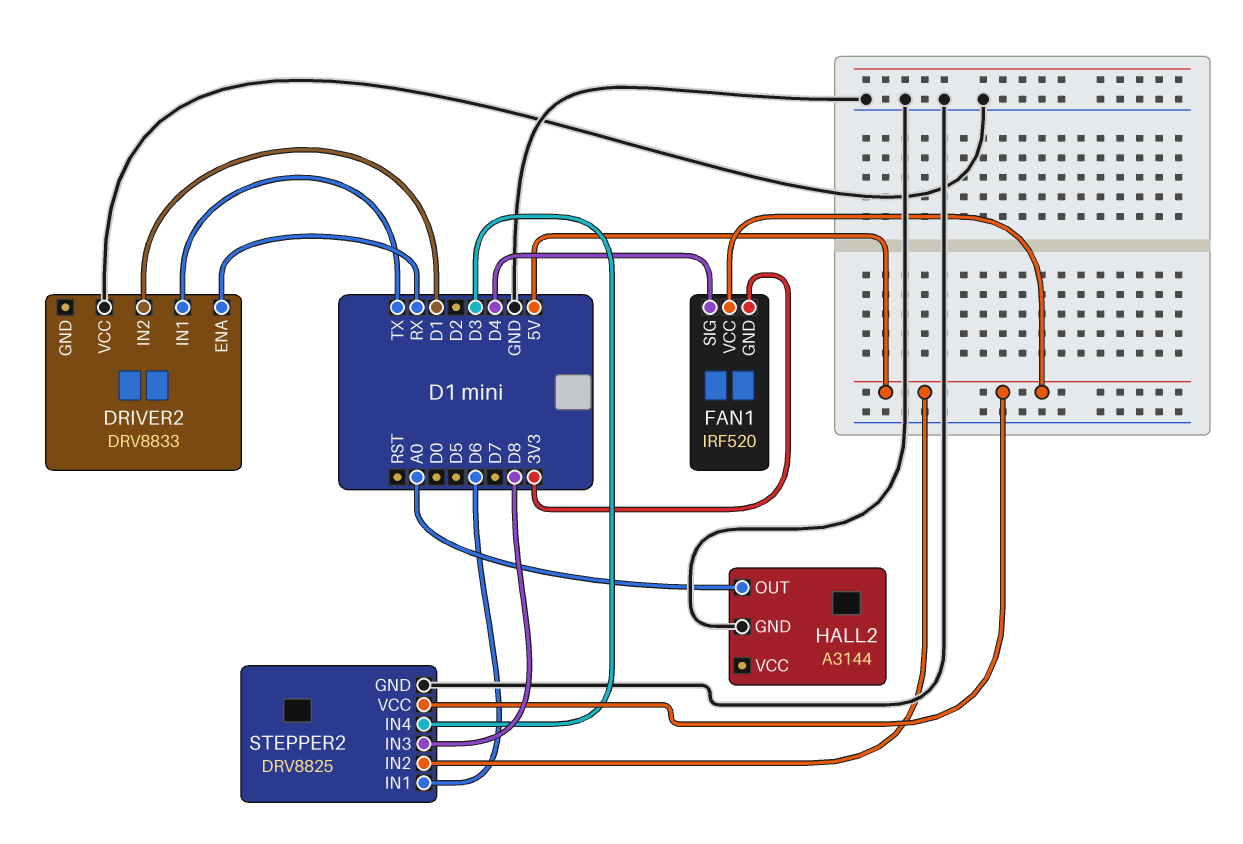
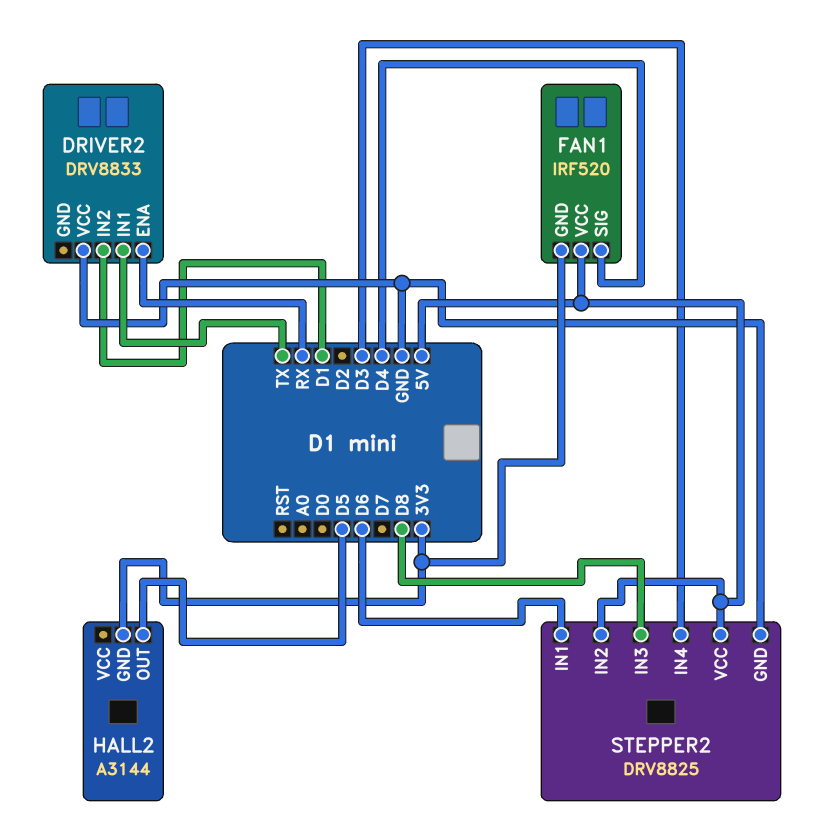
HALL2 pin GND: GND -> 3V3
HALL2 pin OUT: A0 -> D5

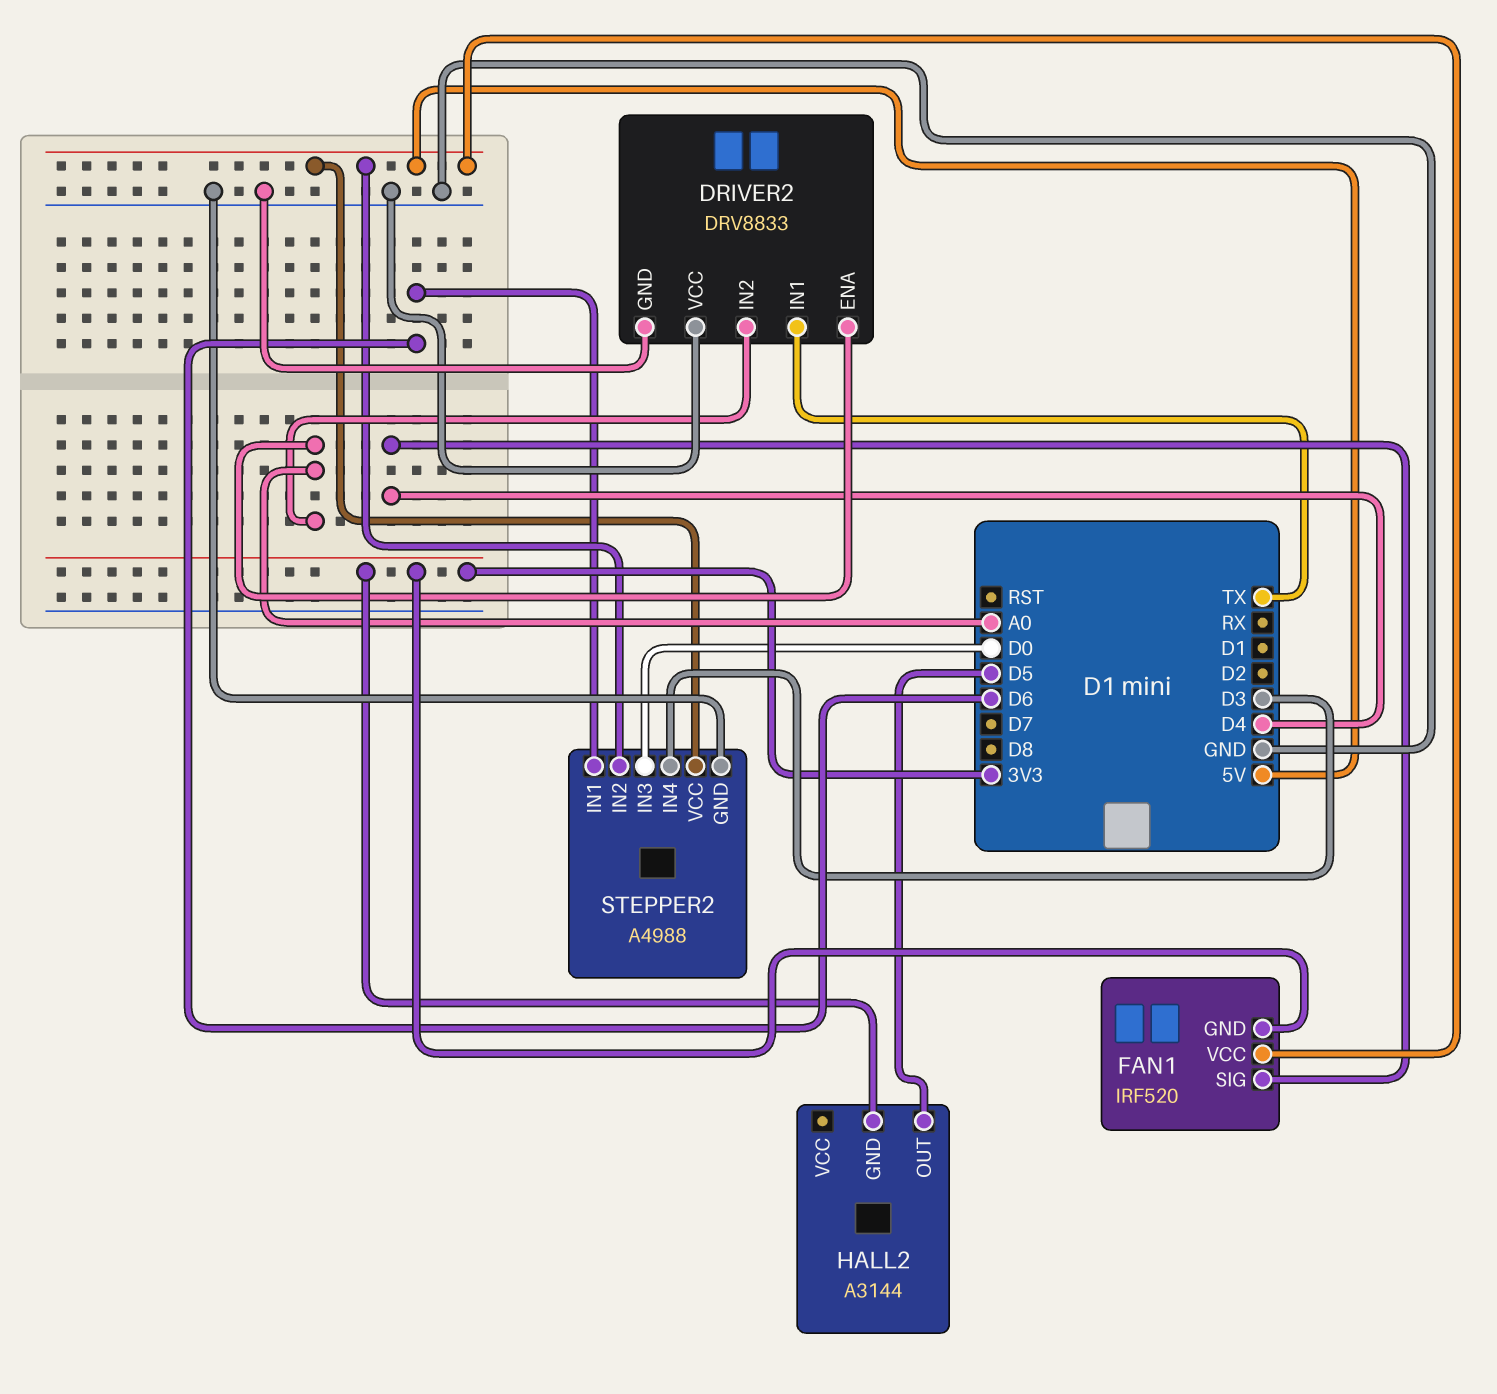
DRIVER2 pin ENA: RX -> A0
DRIVER2 pin GND: none -> GND
DRIVER2 pin IN2: D1 -> A0
STEPPER2: DRV8825 -> A4988
STEPPER2 pin IN3: D8 -> D0

